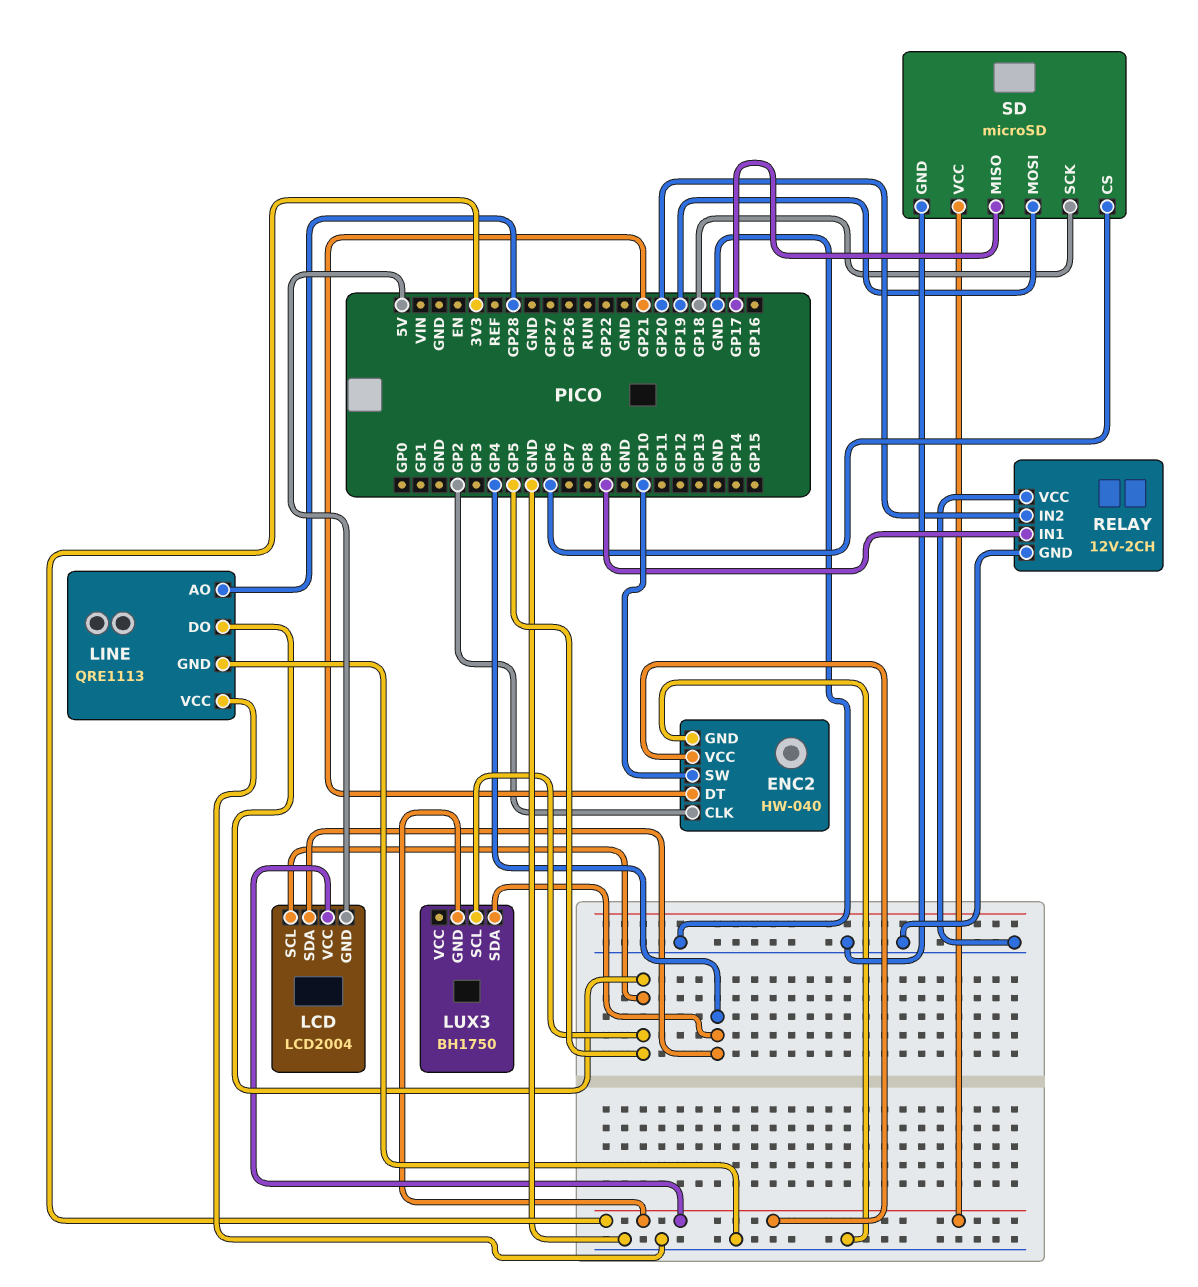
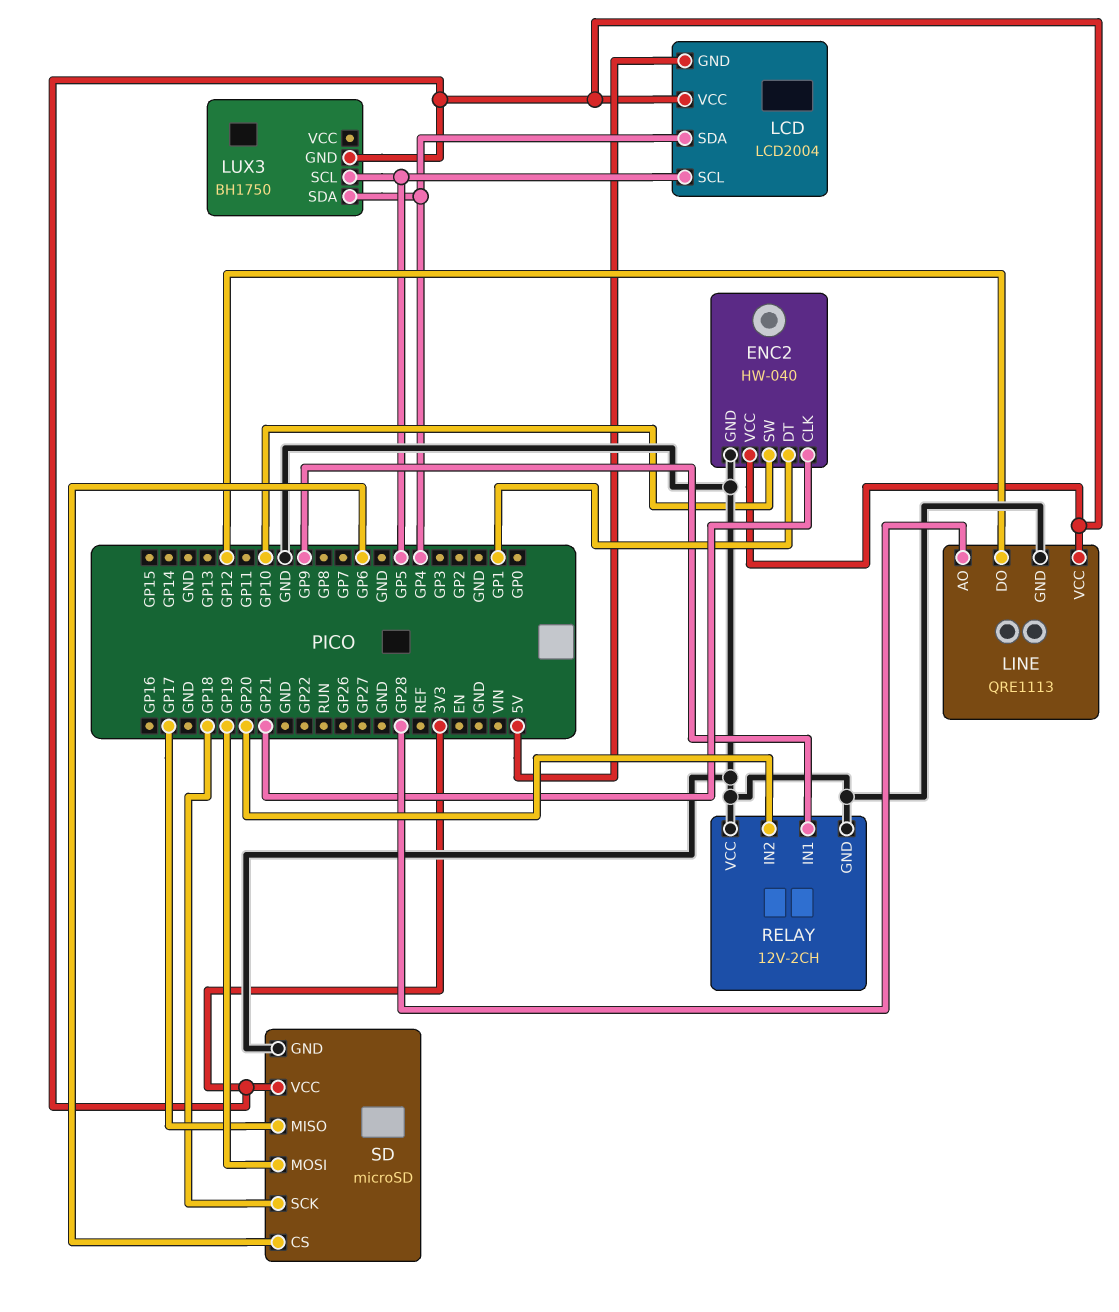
ENC2 pin CLK: GP2 -> GP21
ENC2 pin DT: GP21 -> GP1
LINE pin DO: GP5 -> GP12
LINE pin VCC: GND -> 3V3

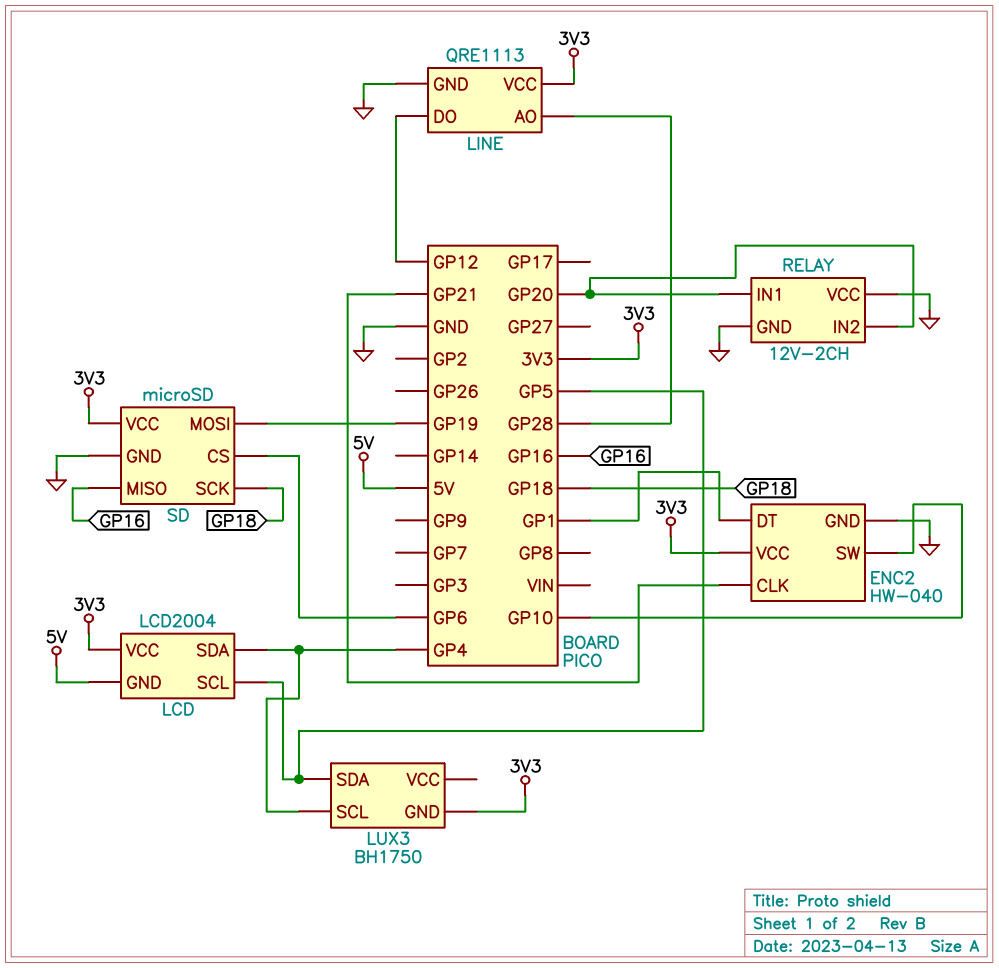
LUX3 pin SCL: GP5 -> GP4
LUX3 pin SDA: GP4 -> GP5
RELAY pin IN1: GP9 -> GP20
SD pin MISO: GP17 -> GP16

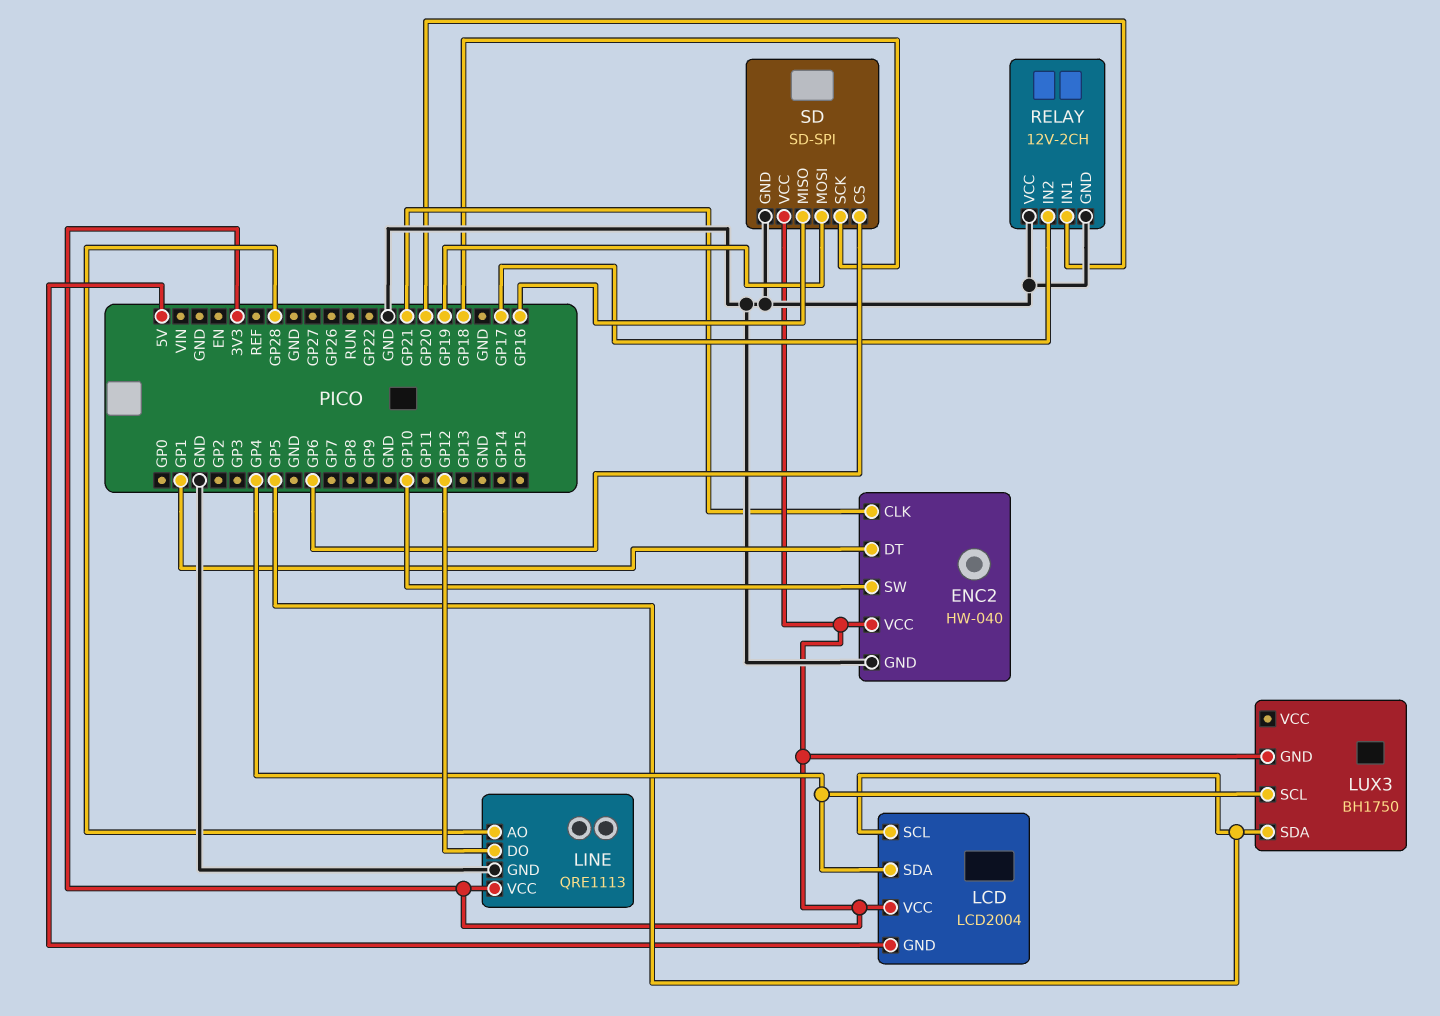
RELAY pin IN2: GP20 -> GP17
SD: microSD -> SD-SPI

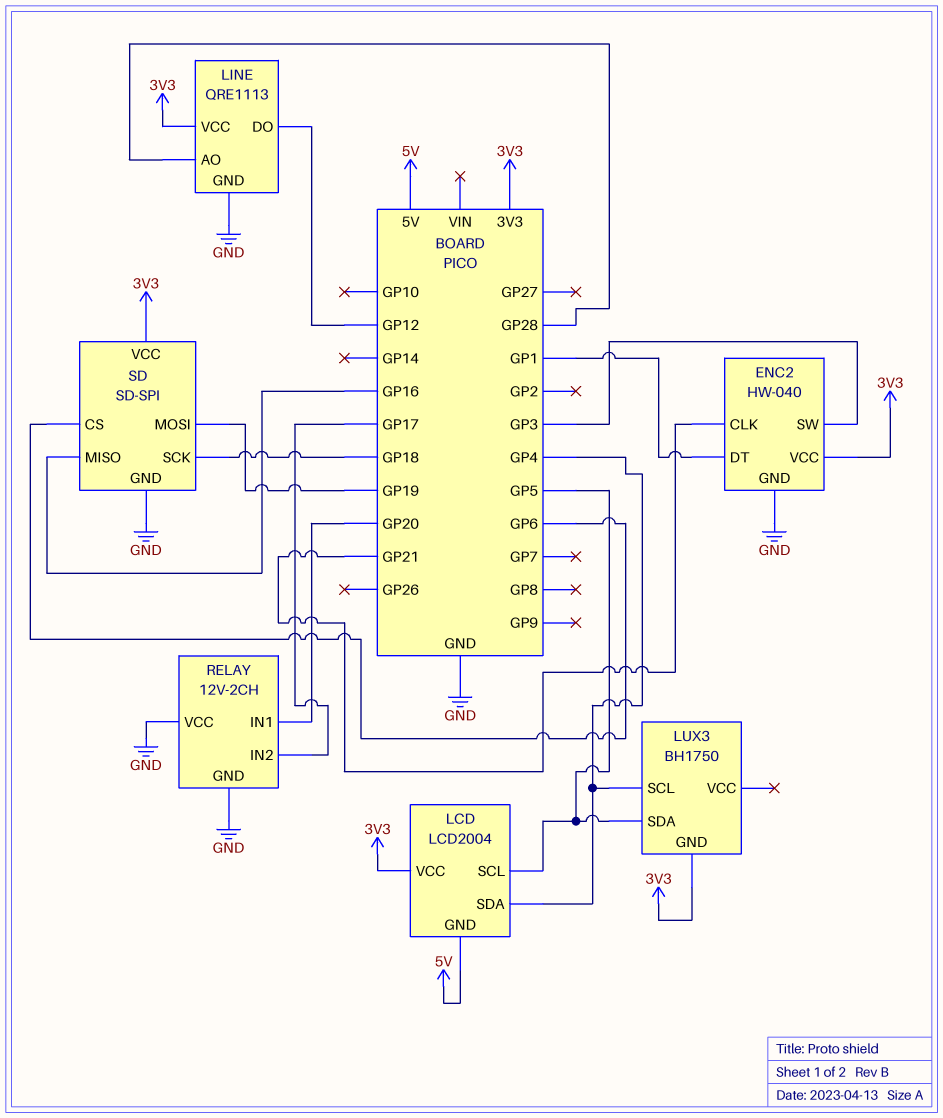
ENC2 pin SW: GP10 -> GP3

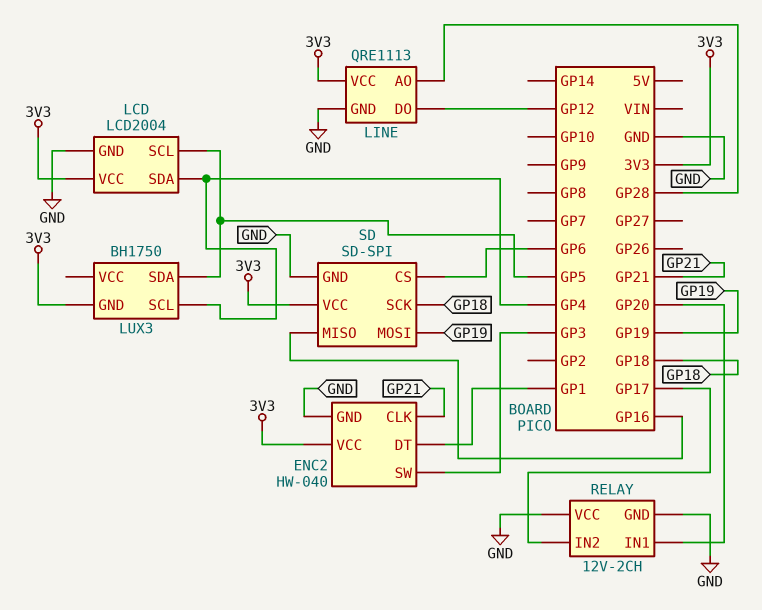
LCD pin GND: 5V -> GND

